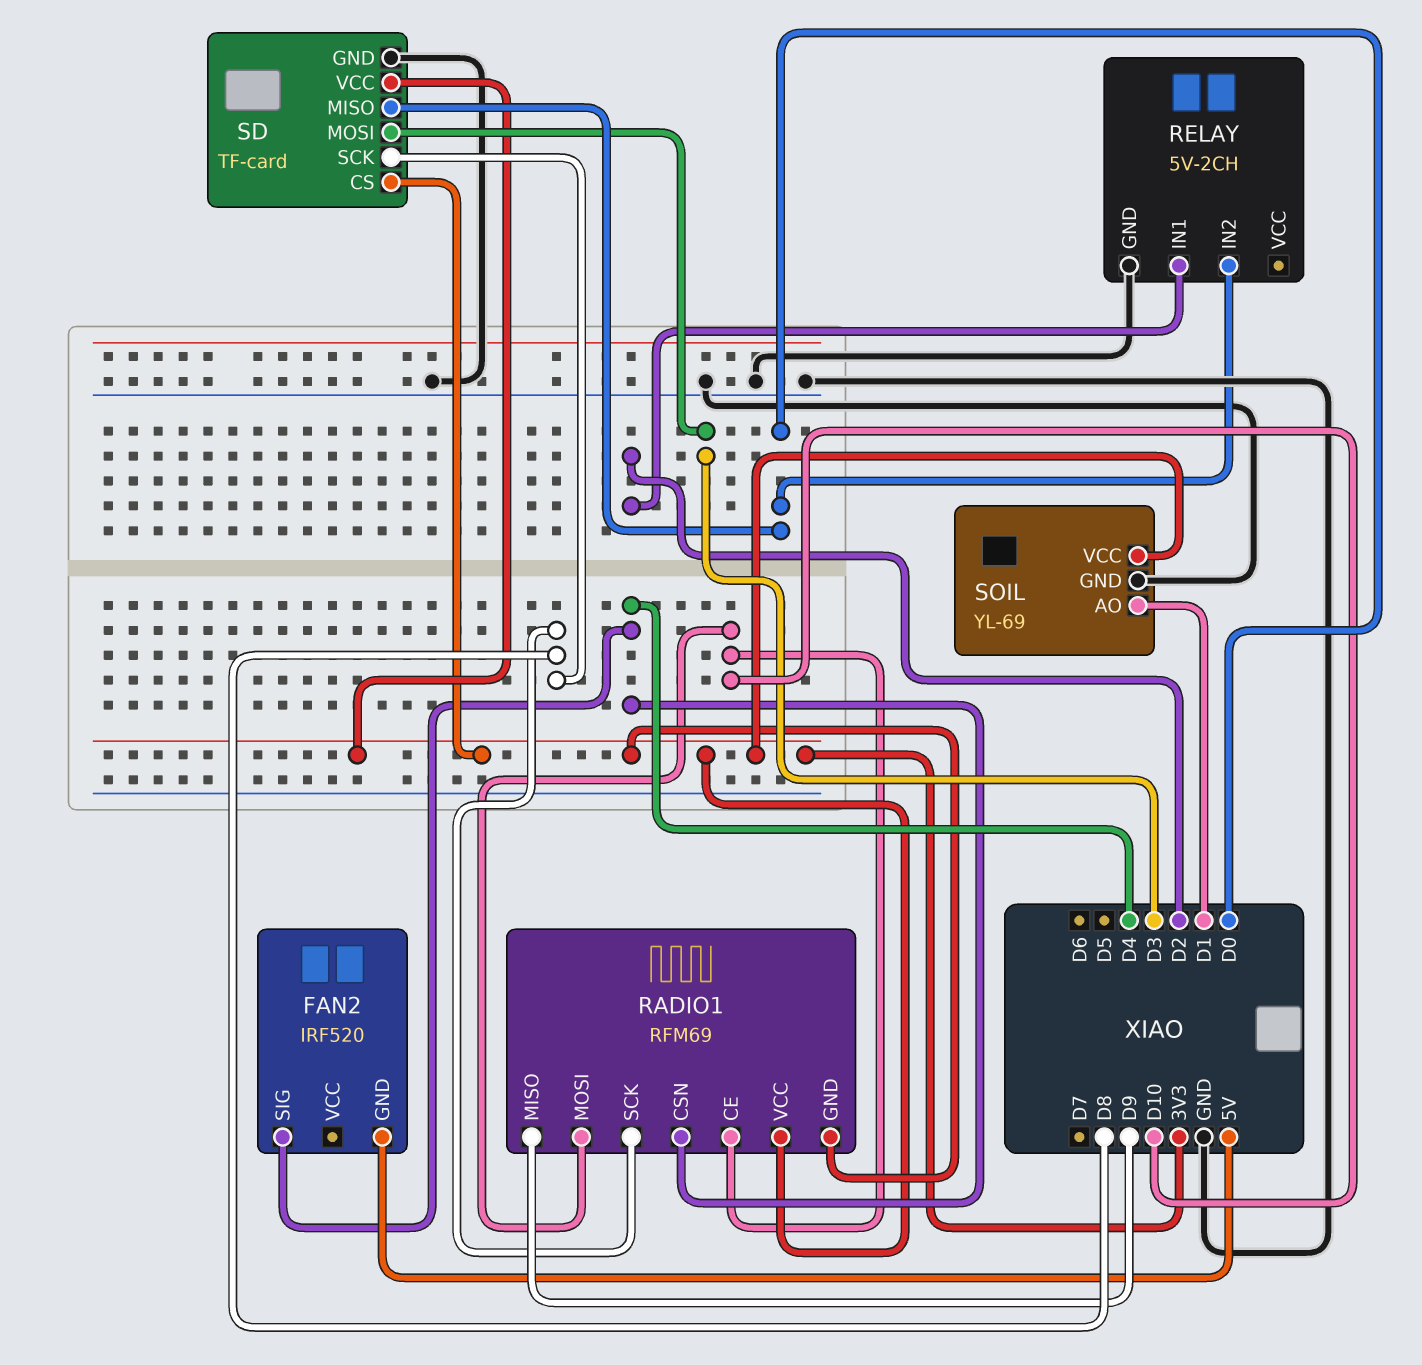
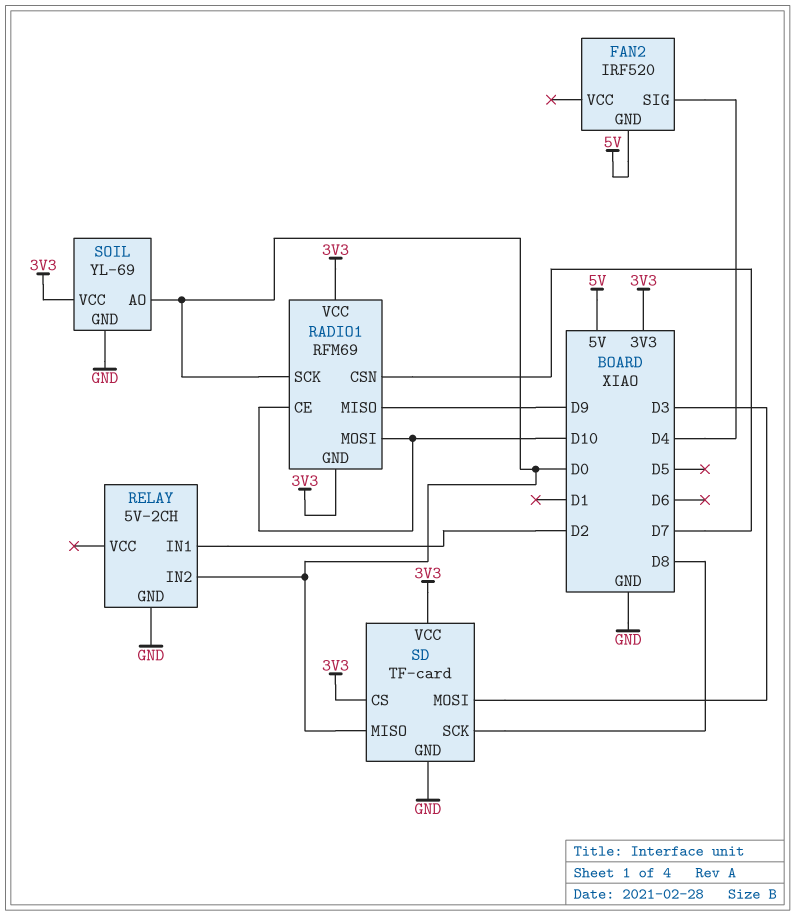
RADIO1 pin CSN: D4 -> D7
RADIO1 pin SCK: D8 -> D0
SOIL pin AO: D1 -> D0

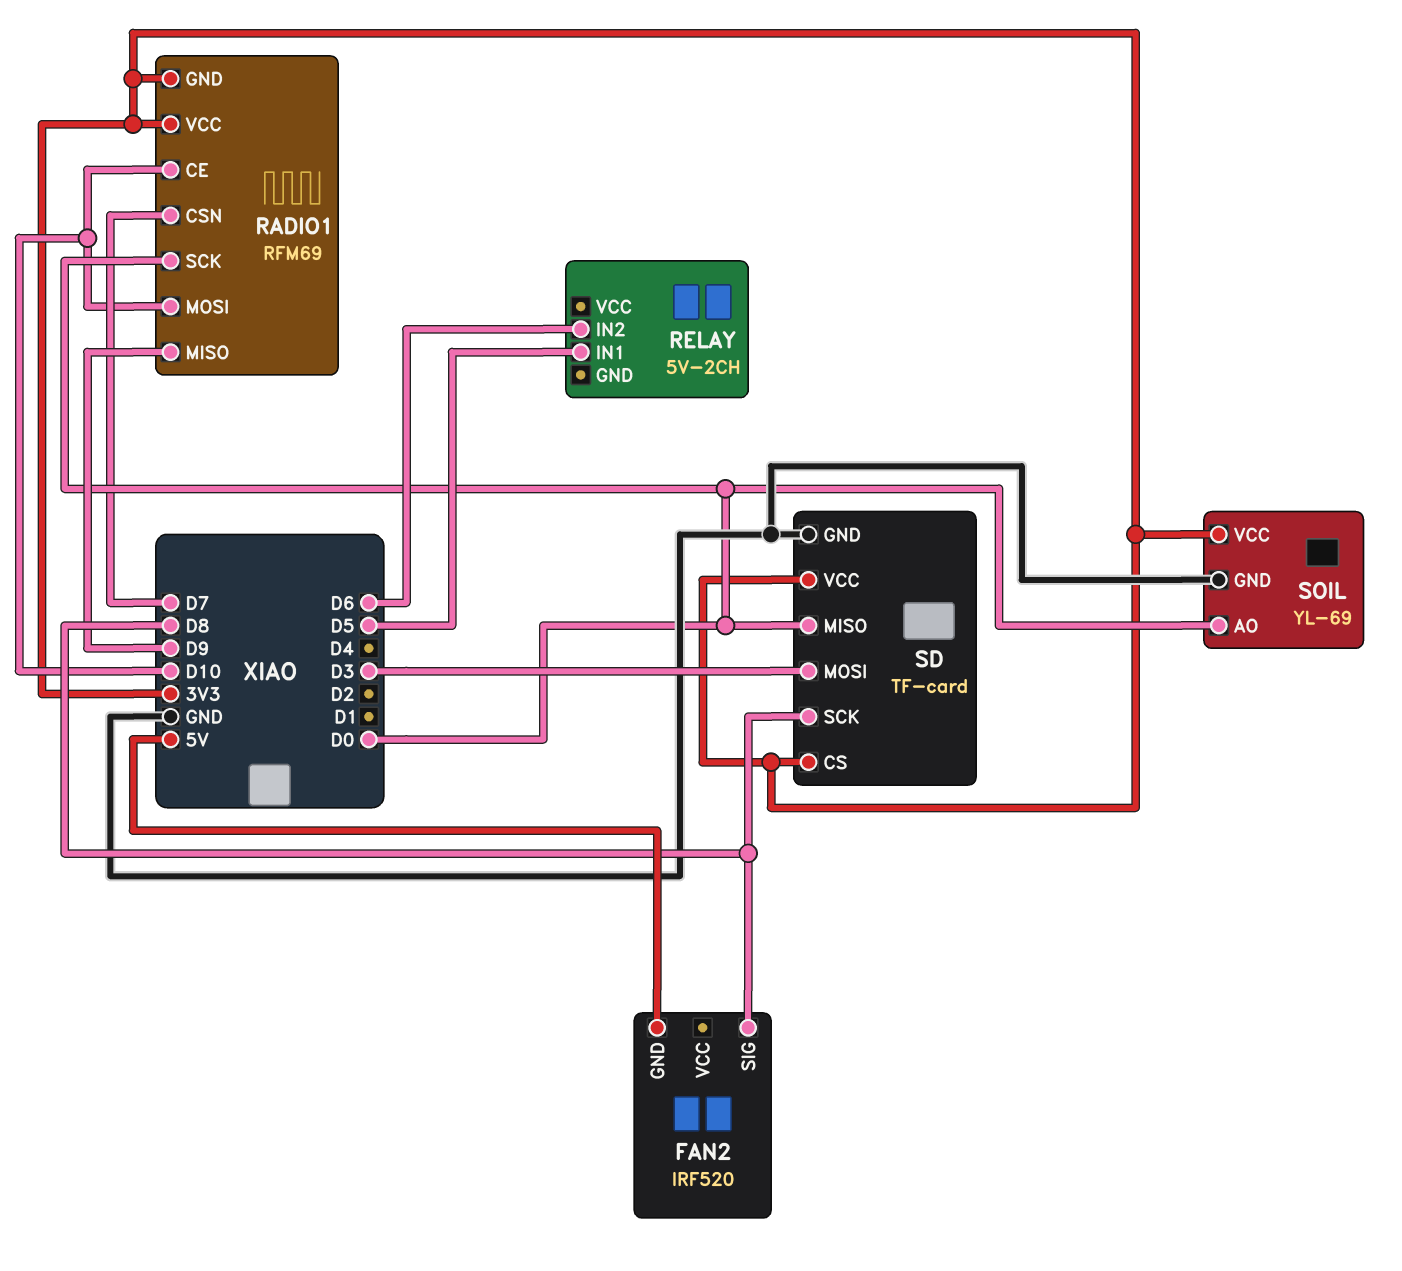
FAN2 pin SIG: D4 -> D8
RELAY pin GND: GND -> none
RELAY pin IN1: D2 -> D5
RELAY pin IN2: D0 -> D6

